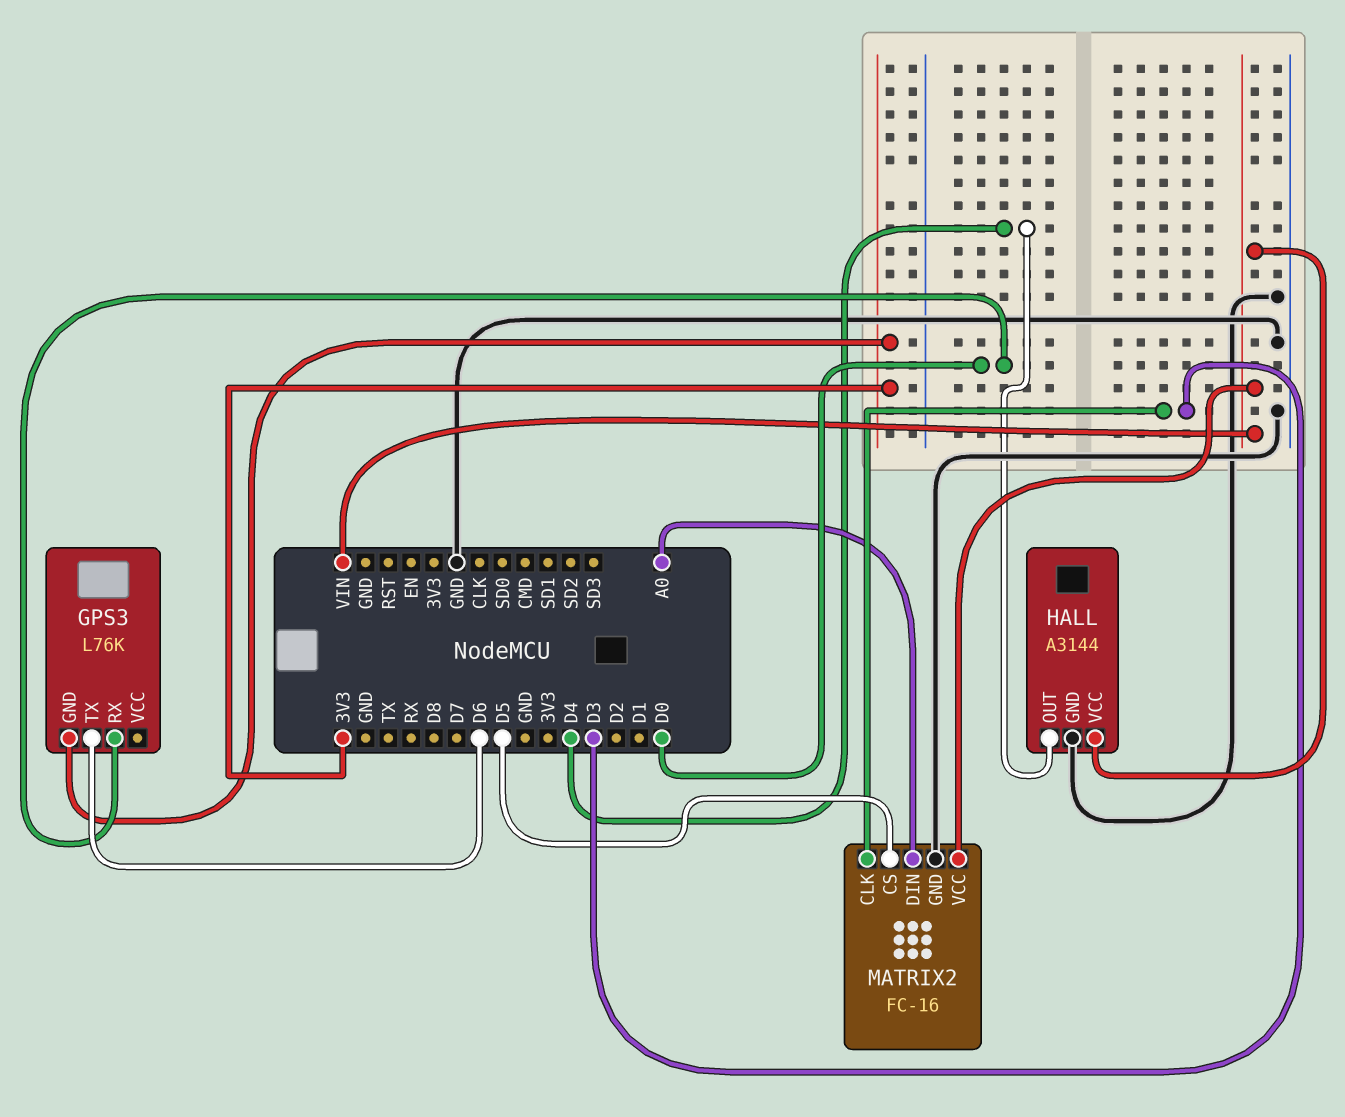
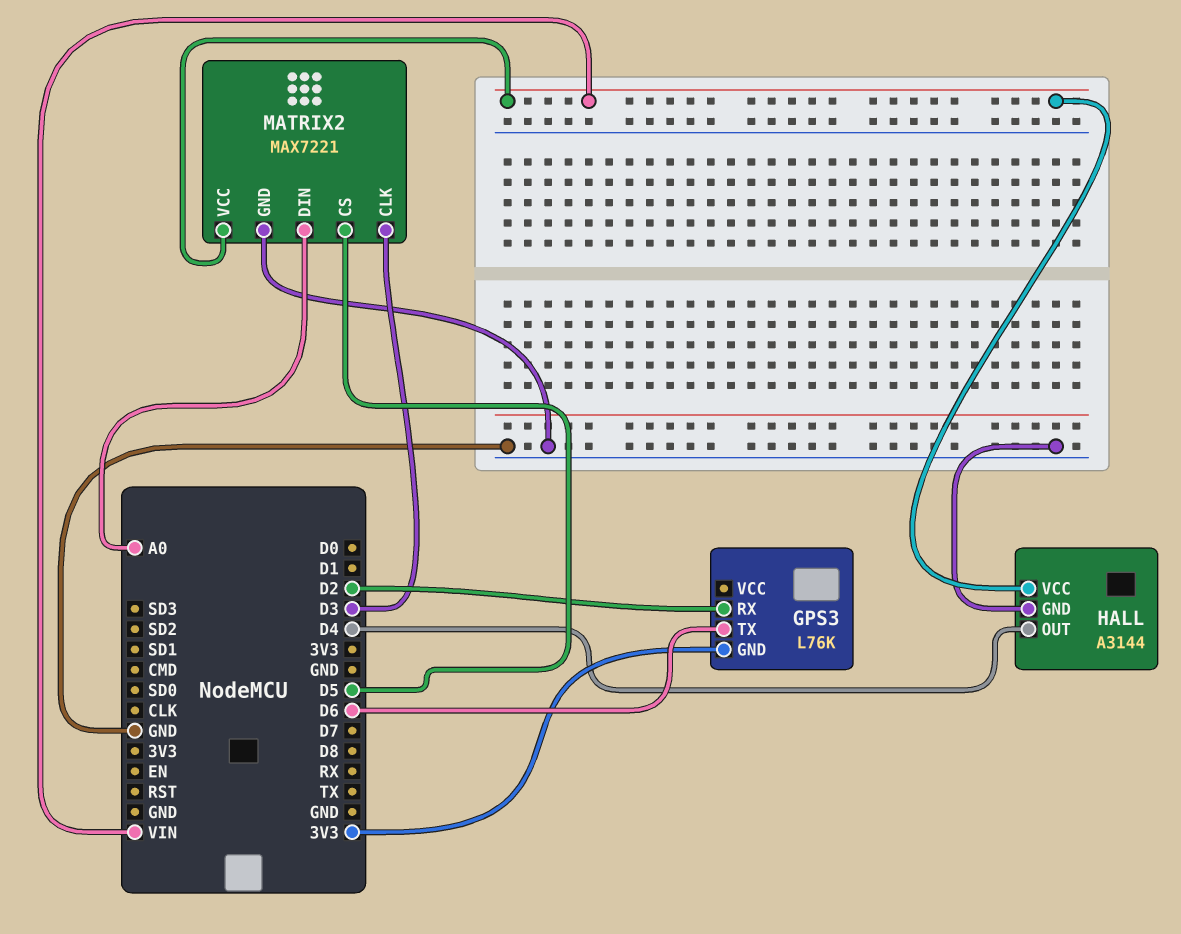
GPS3 pin RX: D0 -> D2
MATRIX2: FC-16 -> MAX7221

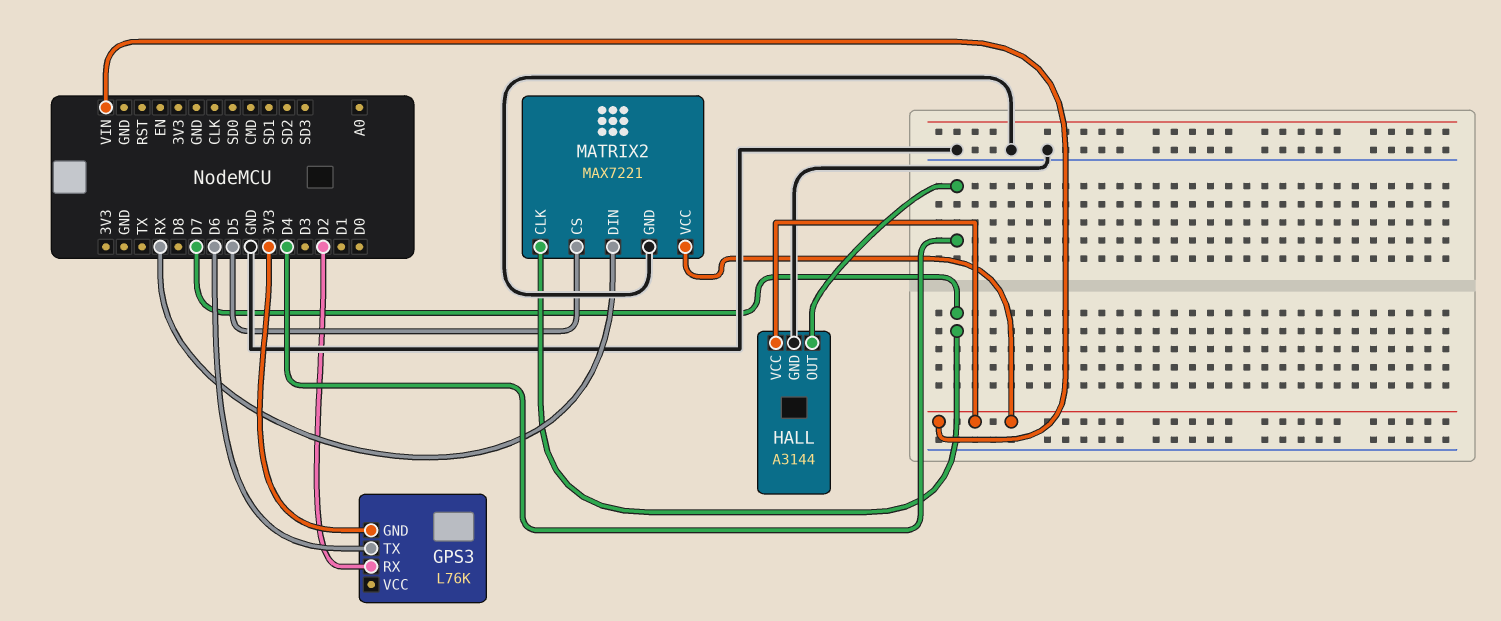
MATRIX2 pin CLK: D3 -> D7
MATRIX2 pin DIN: A0 -> RX

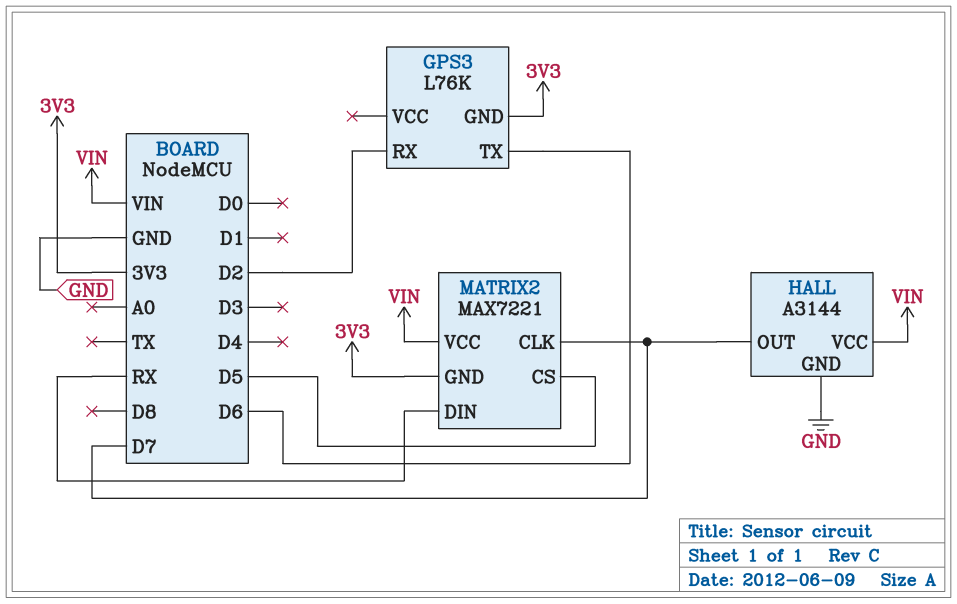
HALL pin OUT: D4 -> D7
MATRIX2 pin GND: GND -> 3V3

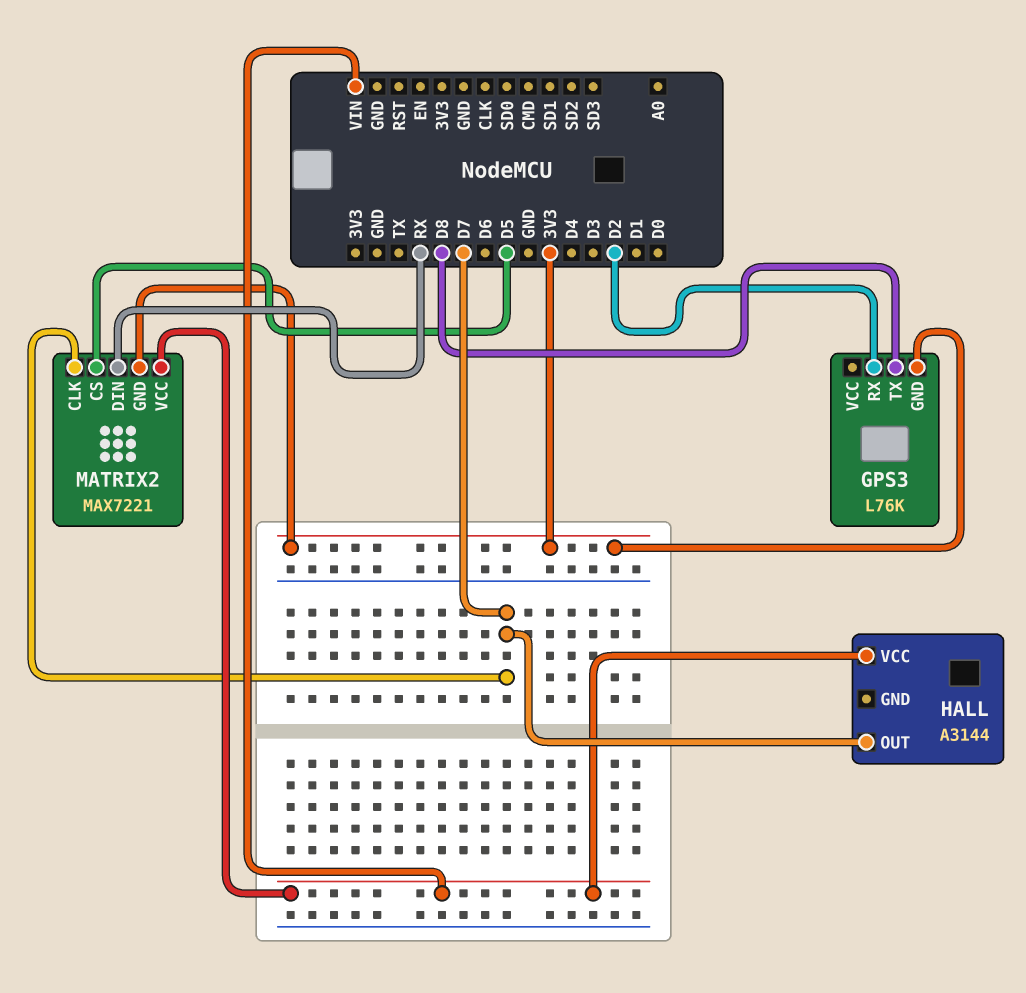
GPS3 pin TX: D6 -> D8
HALL pin GND: GND -> none

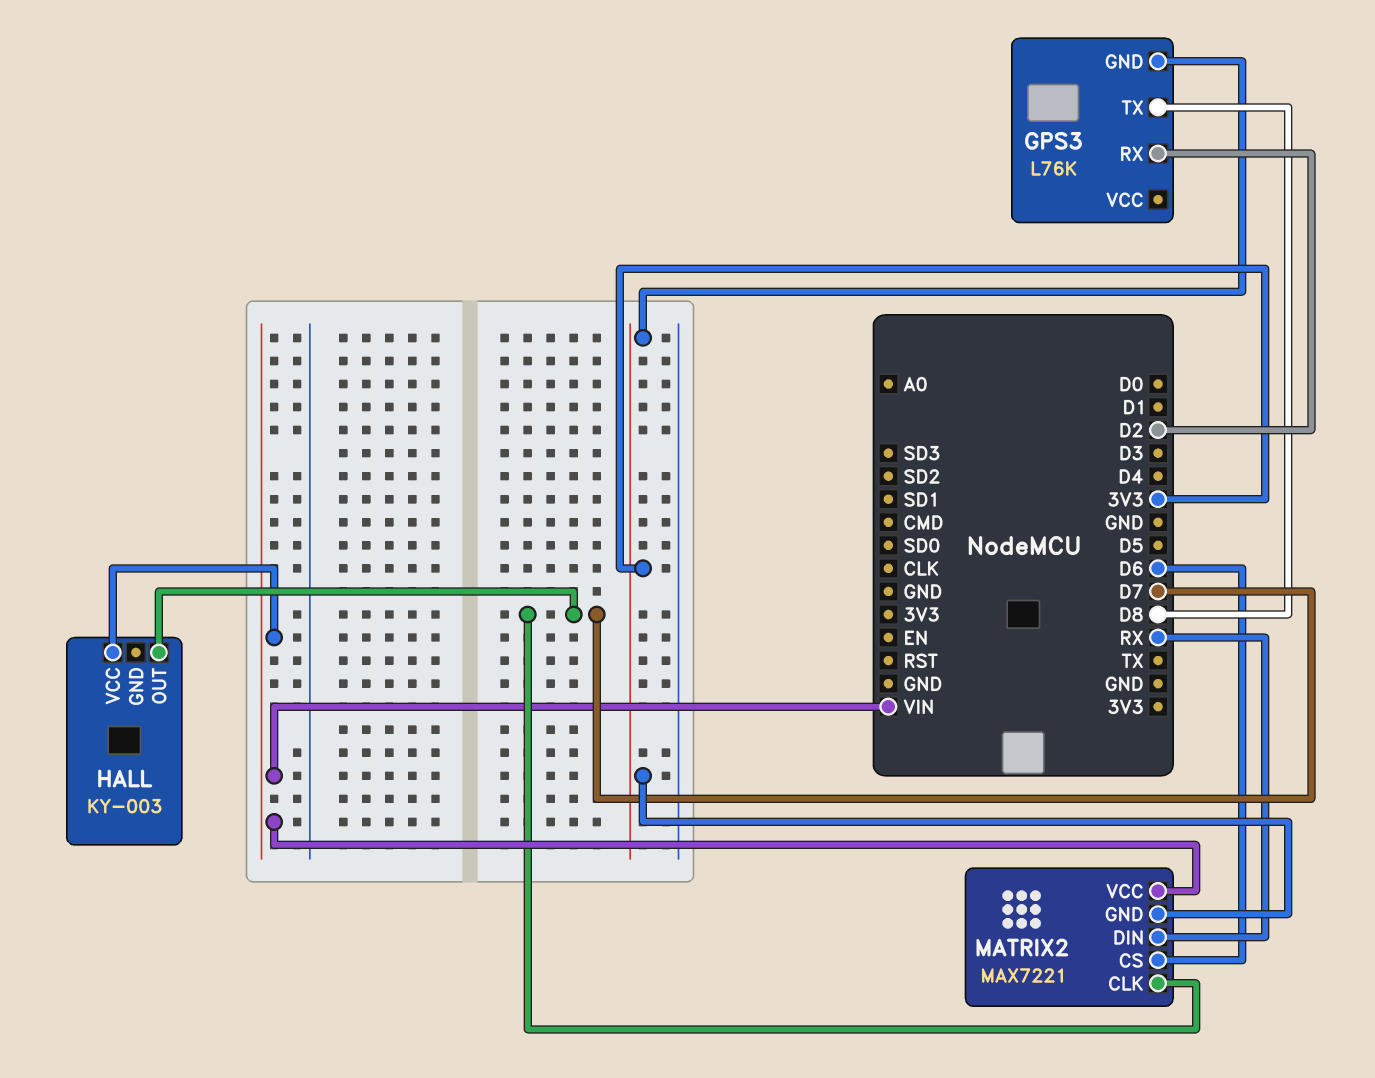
HALL: A3144 -> KY-003
MATRIX2 pin CS: D5 -> D6

